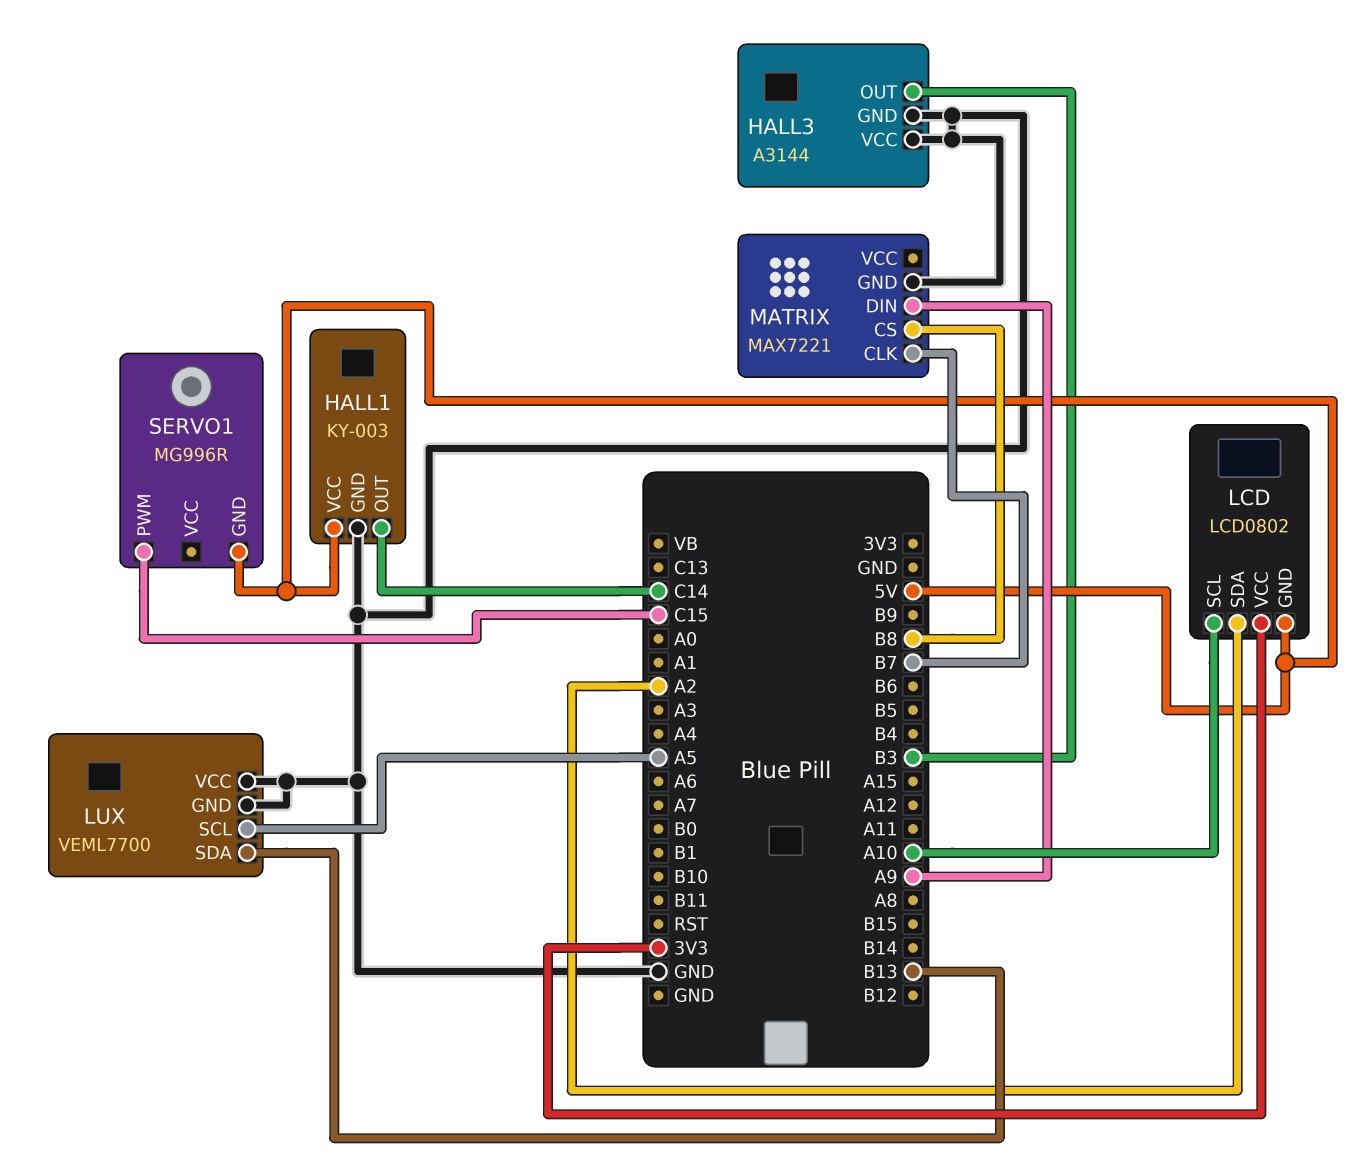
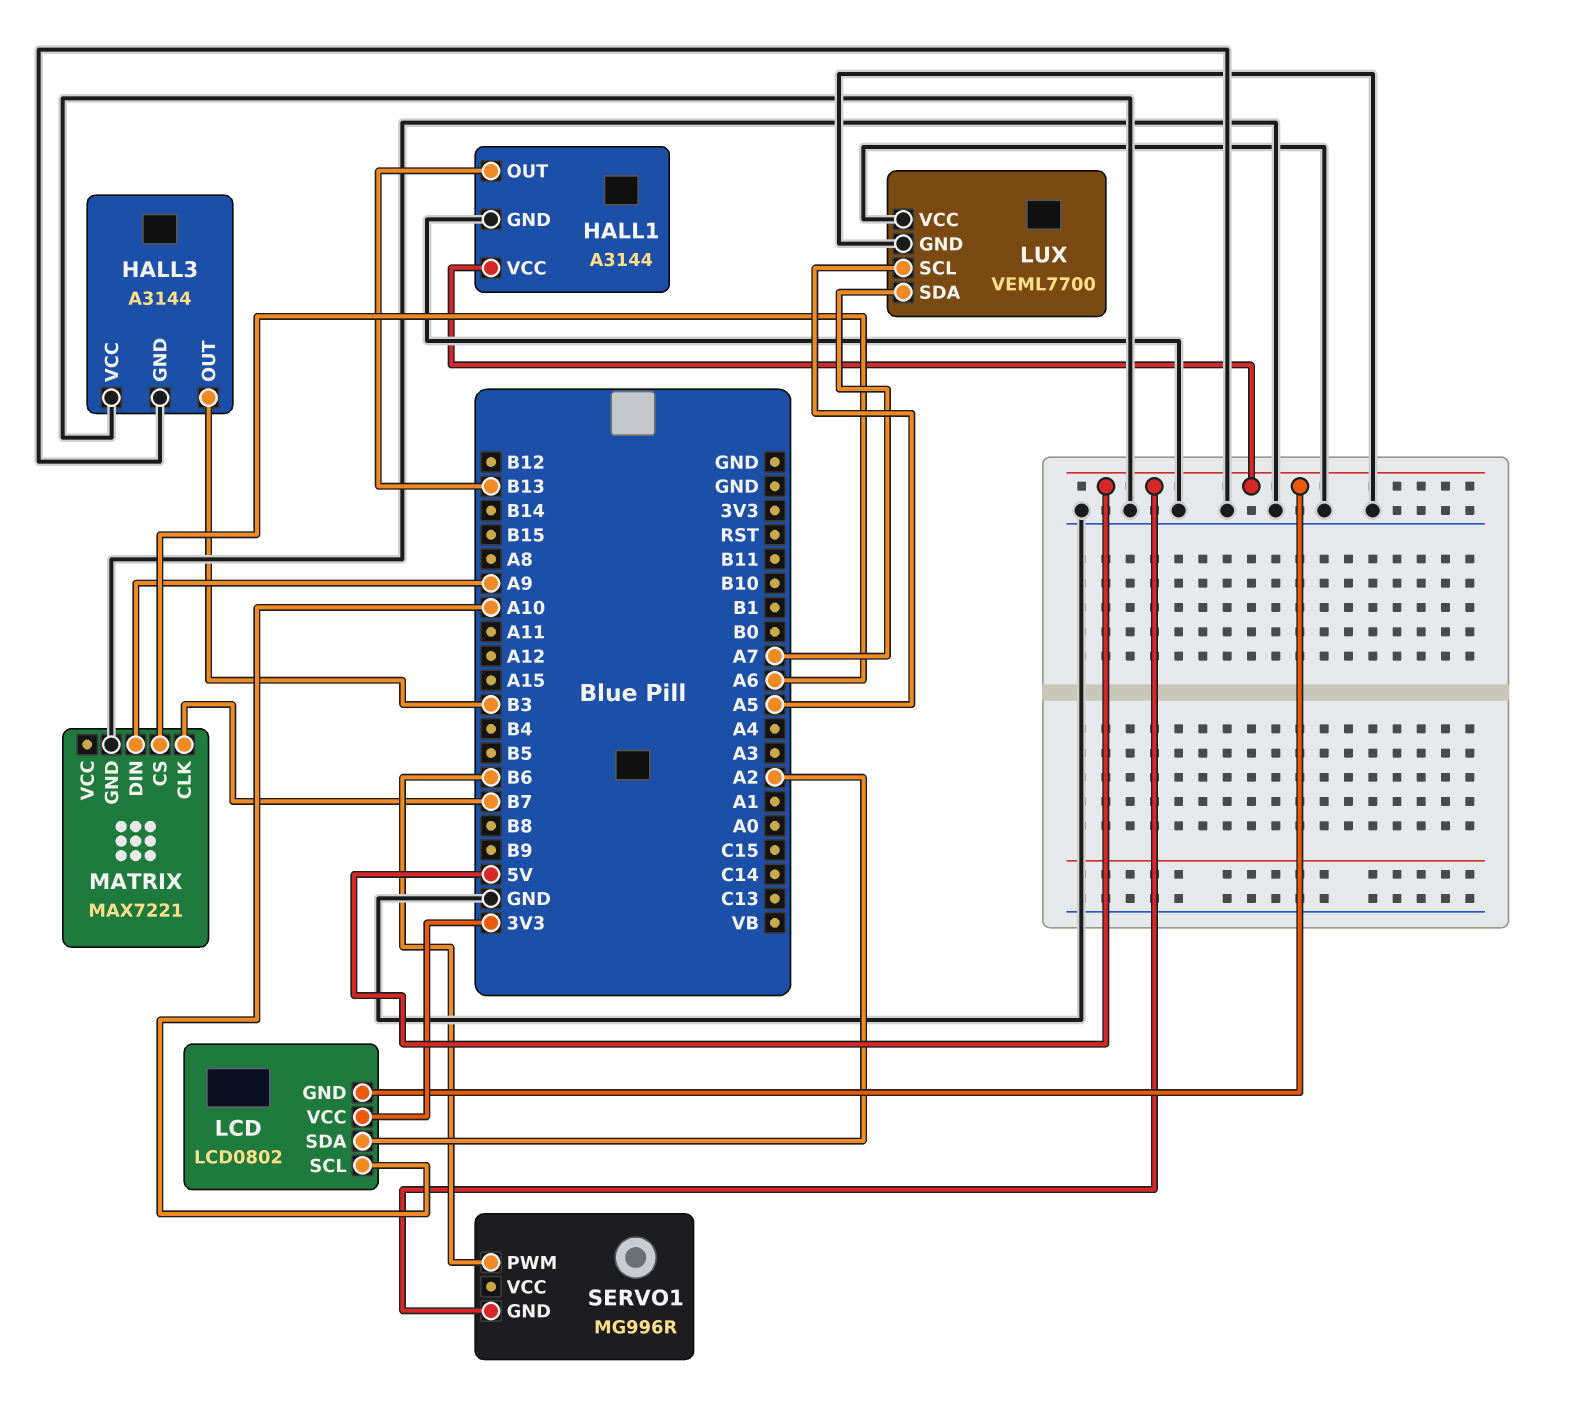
HALL1: KY-003 -> A3144
HALL1 pin OUT: C14 -> B13
LUX pin SDA: B13 -> A7
MATRIX pin CS: B8 -> A6
SERVO1 pin PWM: C15 -> B6

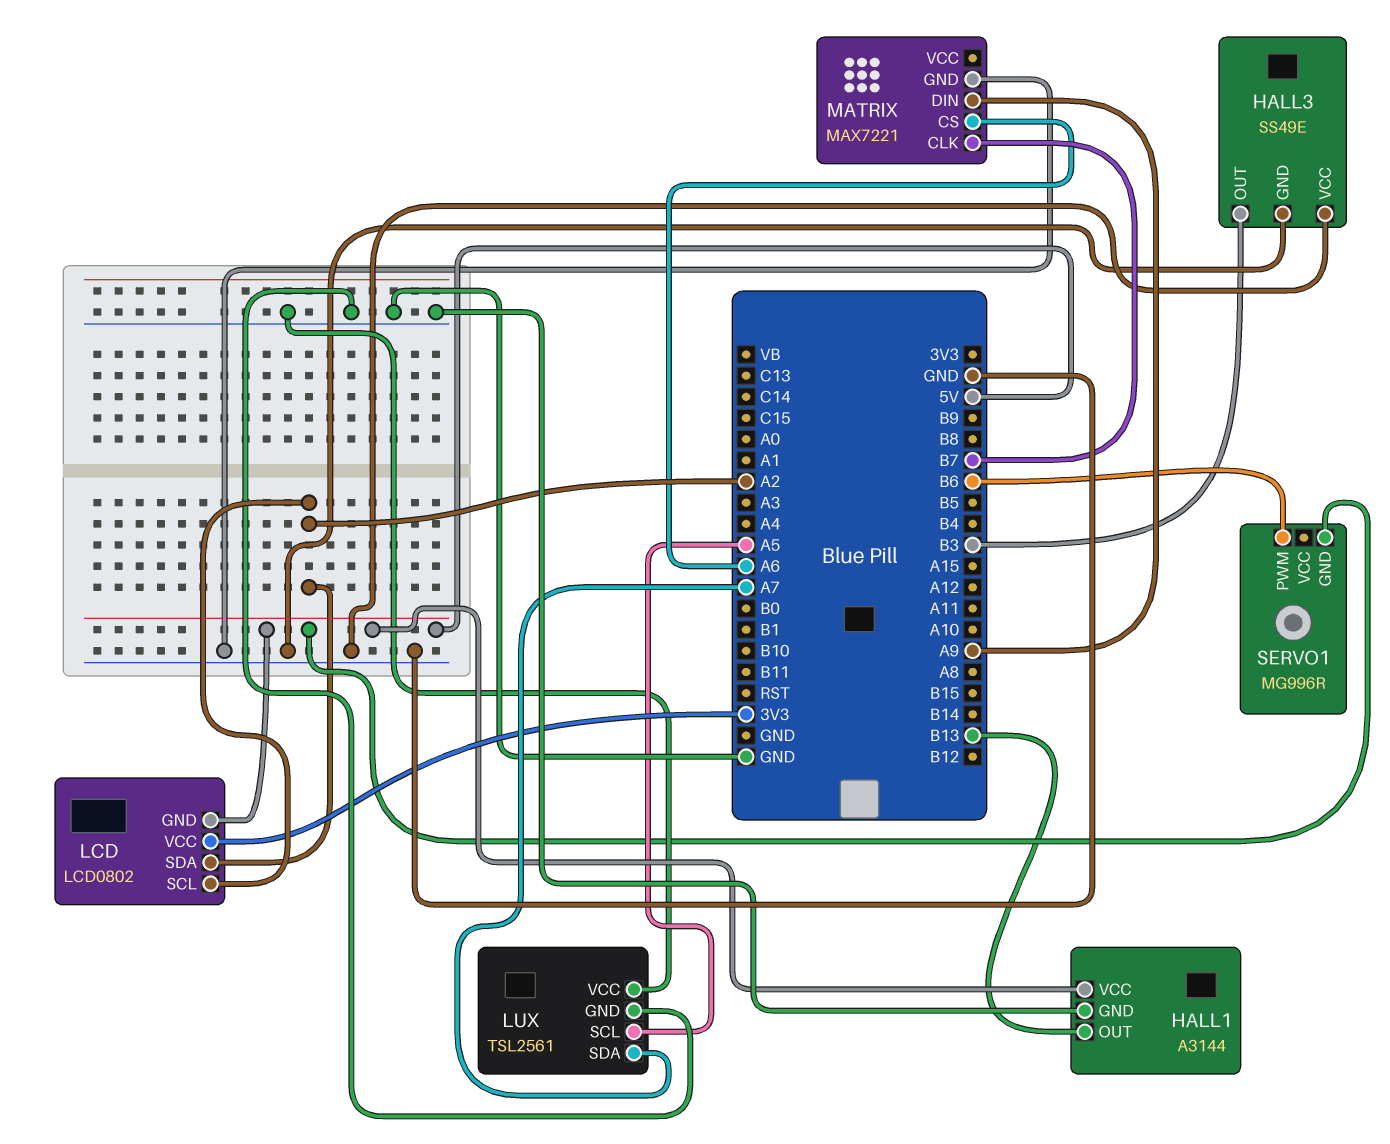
HALL3: A3144 -> SS49E
LCD pin SCL: A10 -> A2
LUX: VEML7700 -> TSL2561

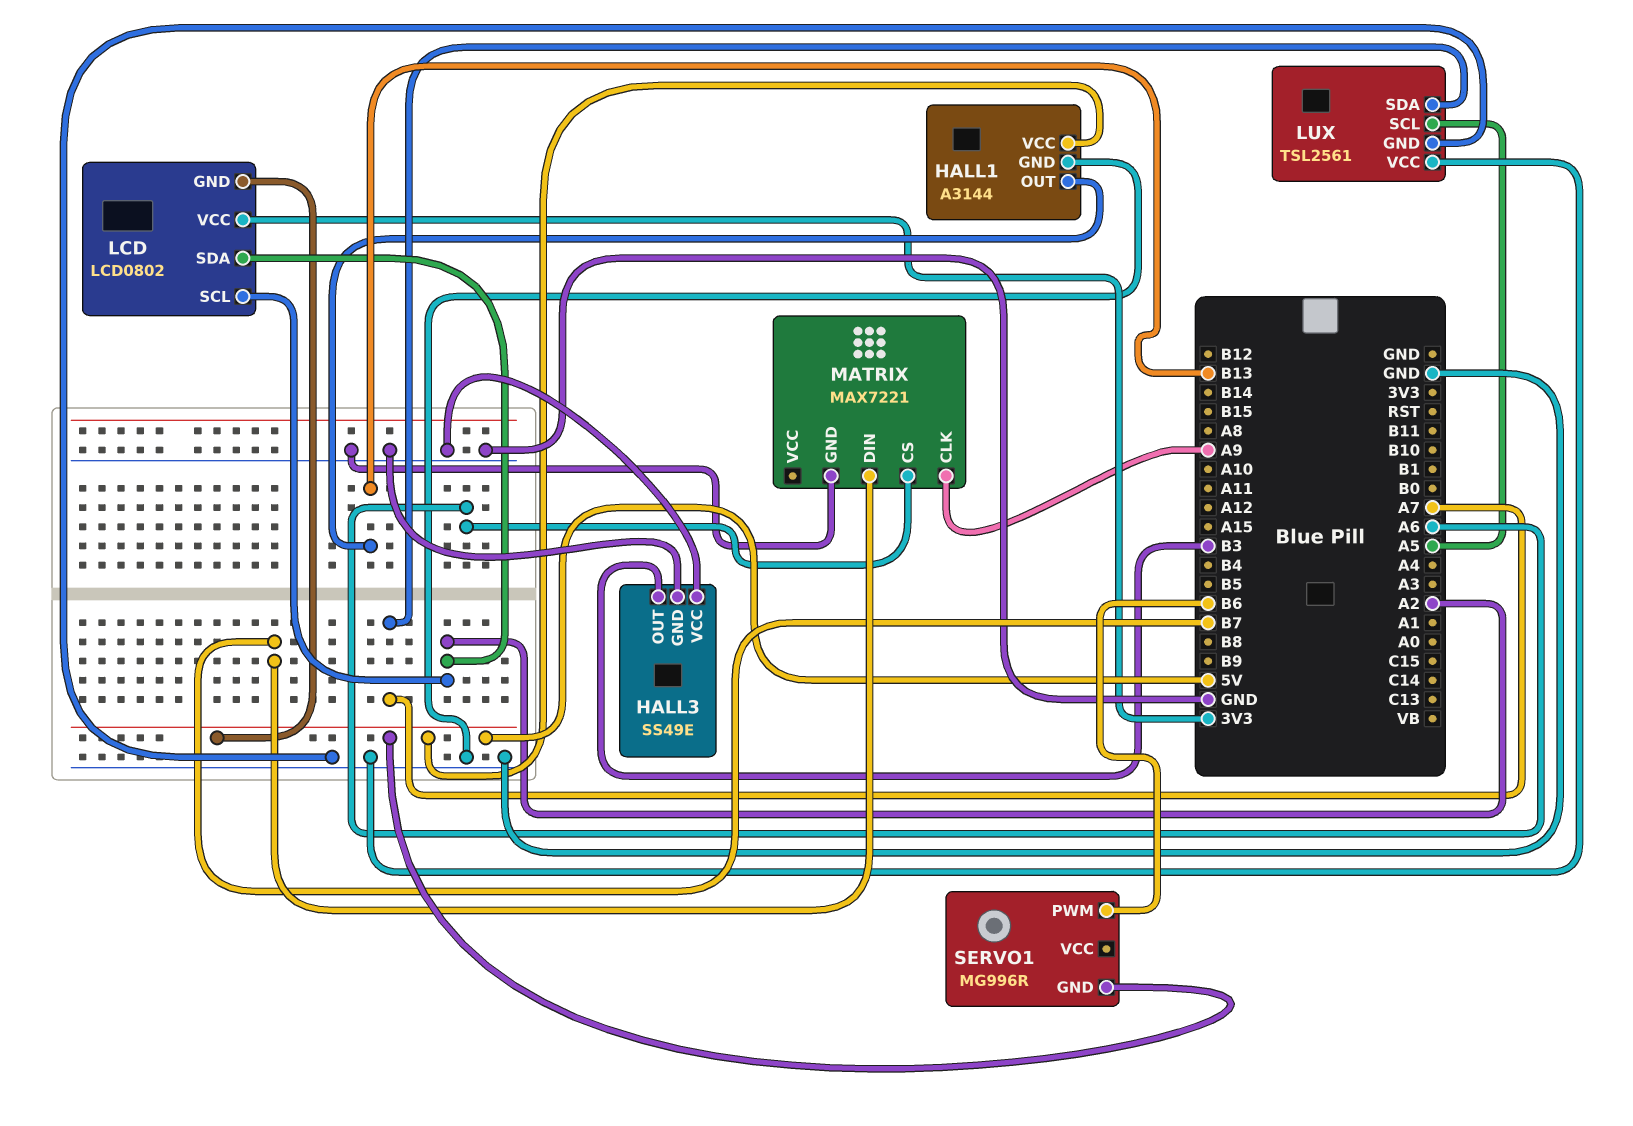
MATRIX pin CLK: B7 -> A9
MATRIX pin DIN: A9 -> B7

